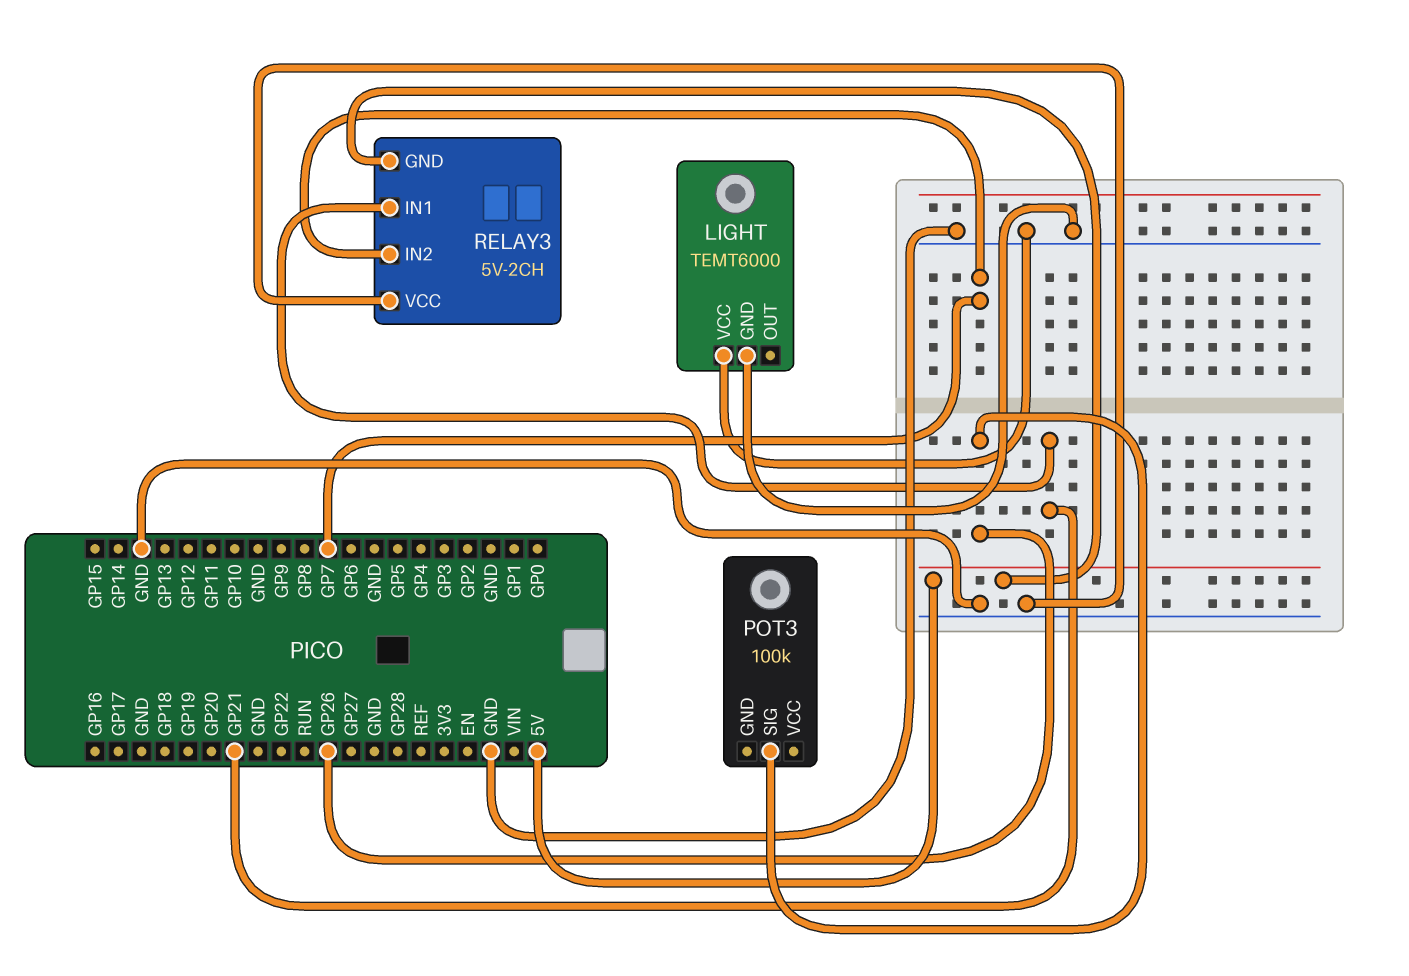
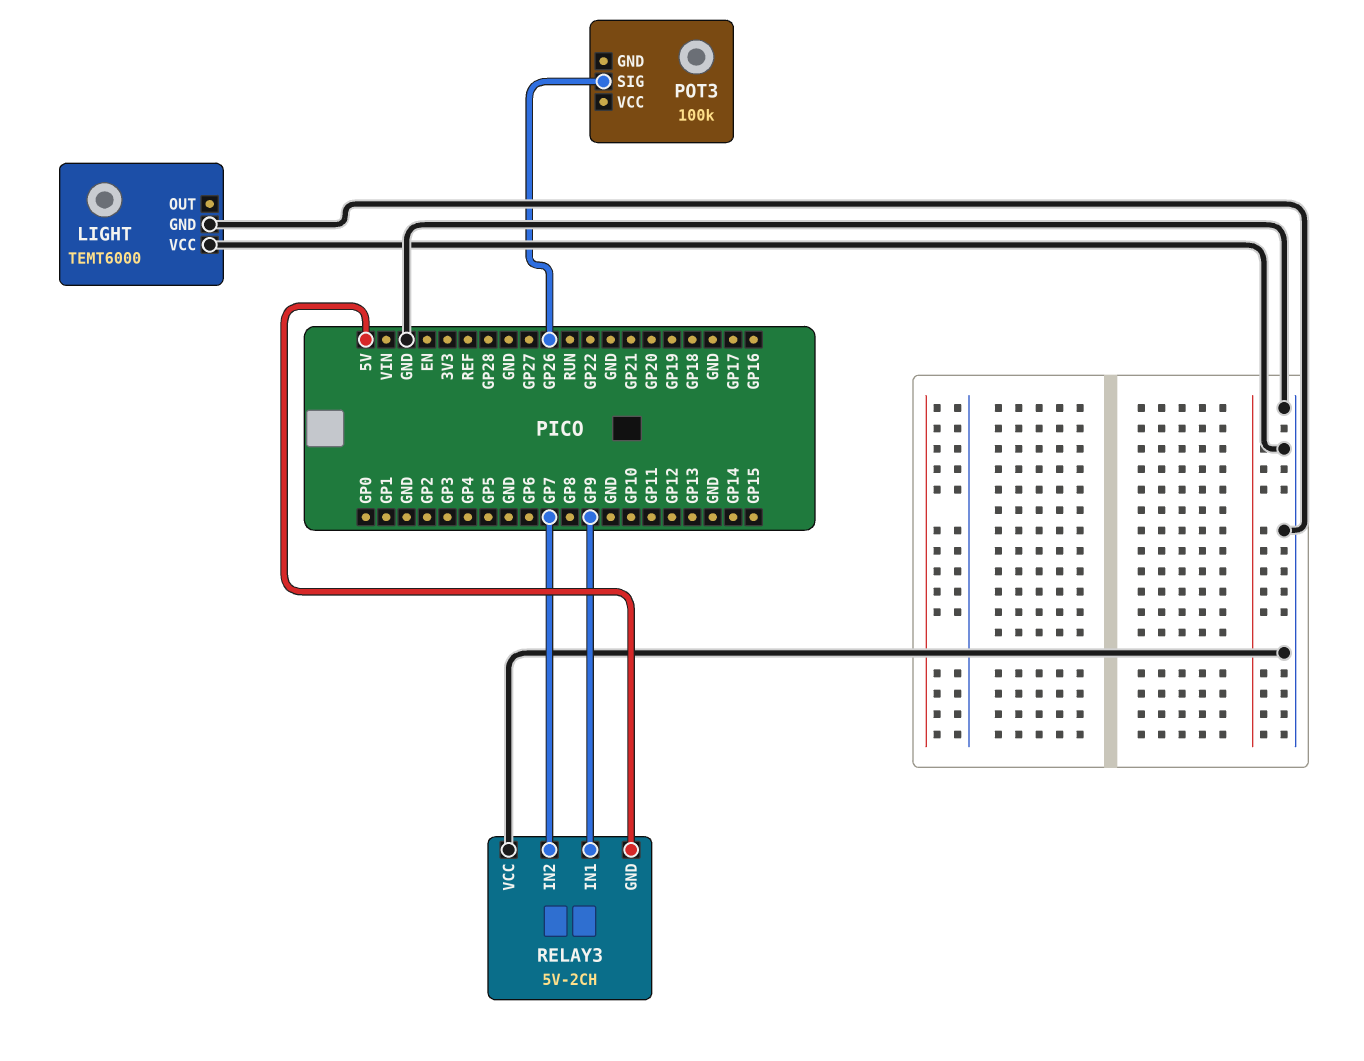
RELAY3 pin IN1: GP21 -> GP9

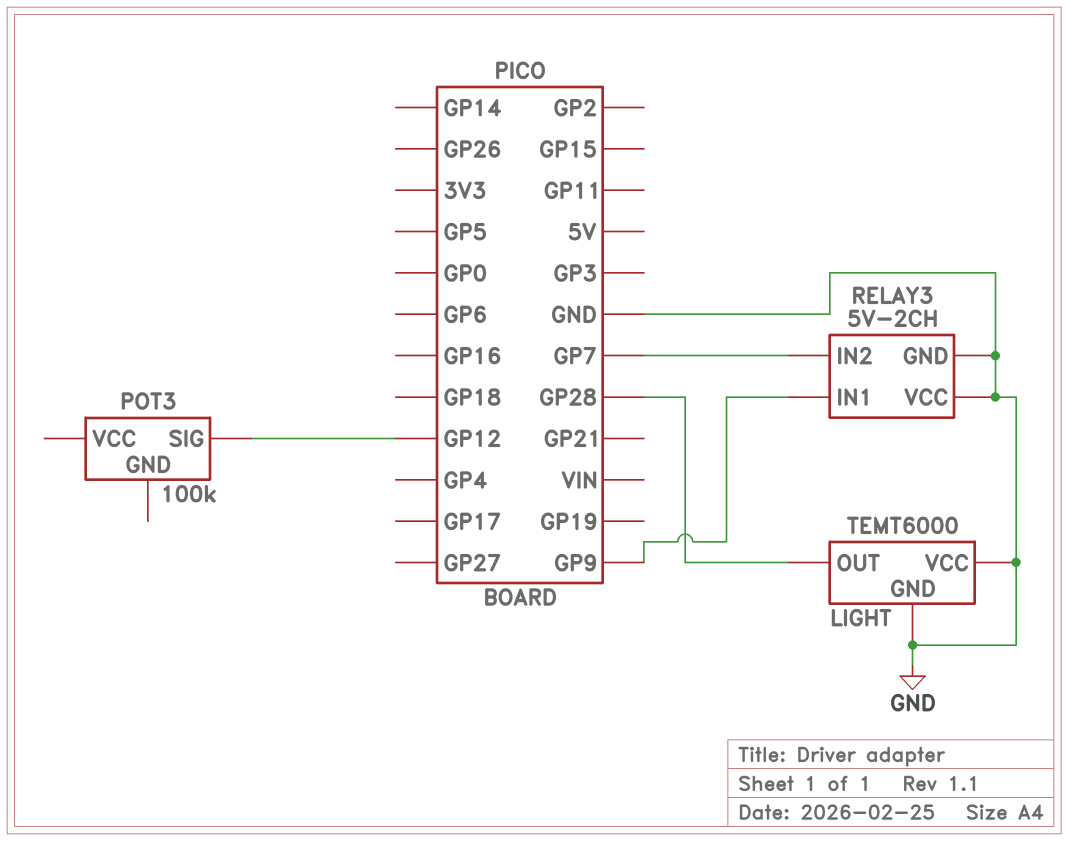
LIGHT pin OUT: none -> GP28
POT3 pin SIG: GP26 -> GP12
RELAY3 pin GND: 5V -> GND

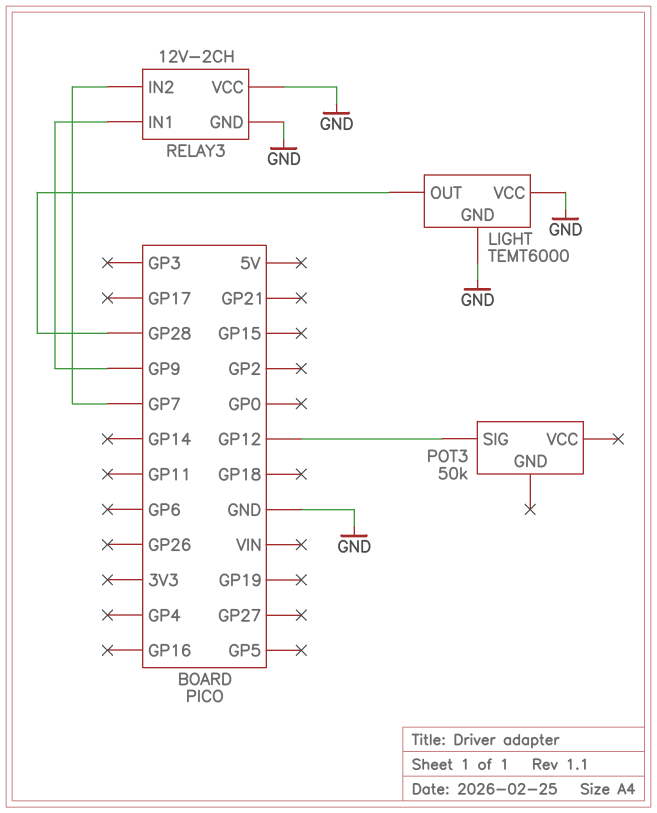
POT3: 100k -> 50k
RELAY3: 5V-2CH -> 12V-2CH

